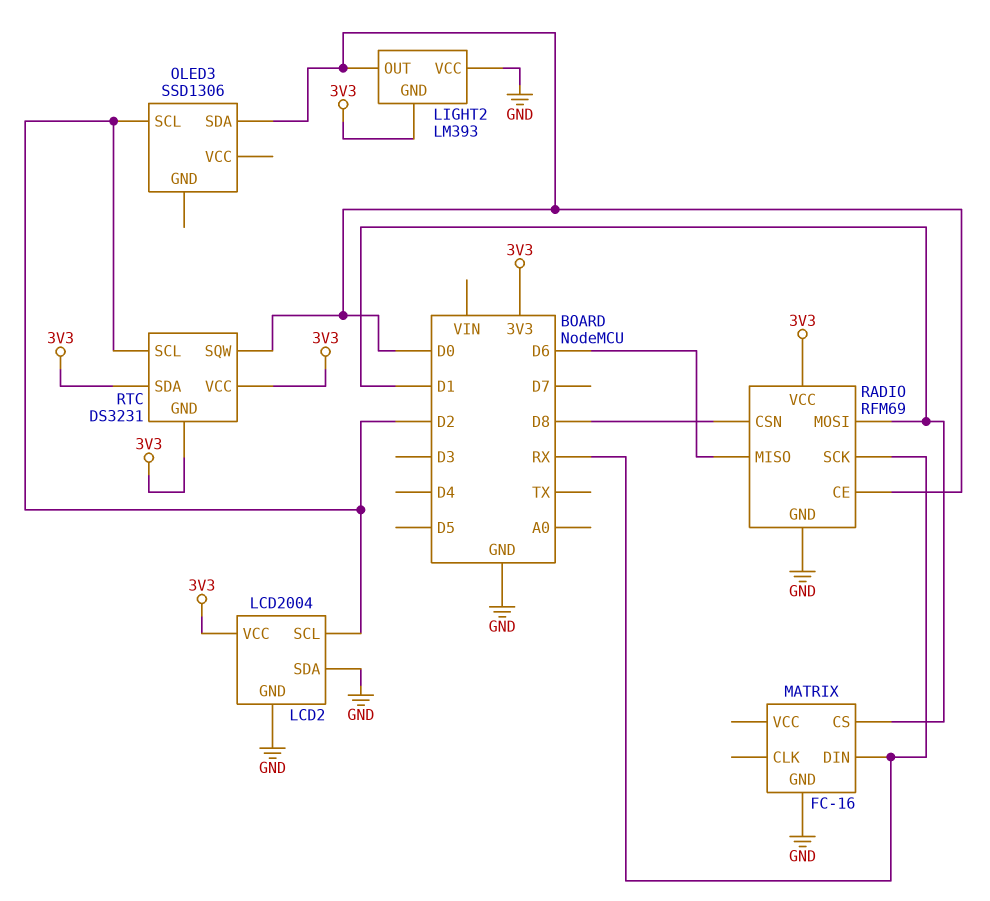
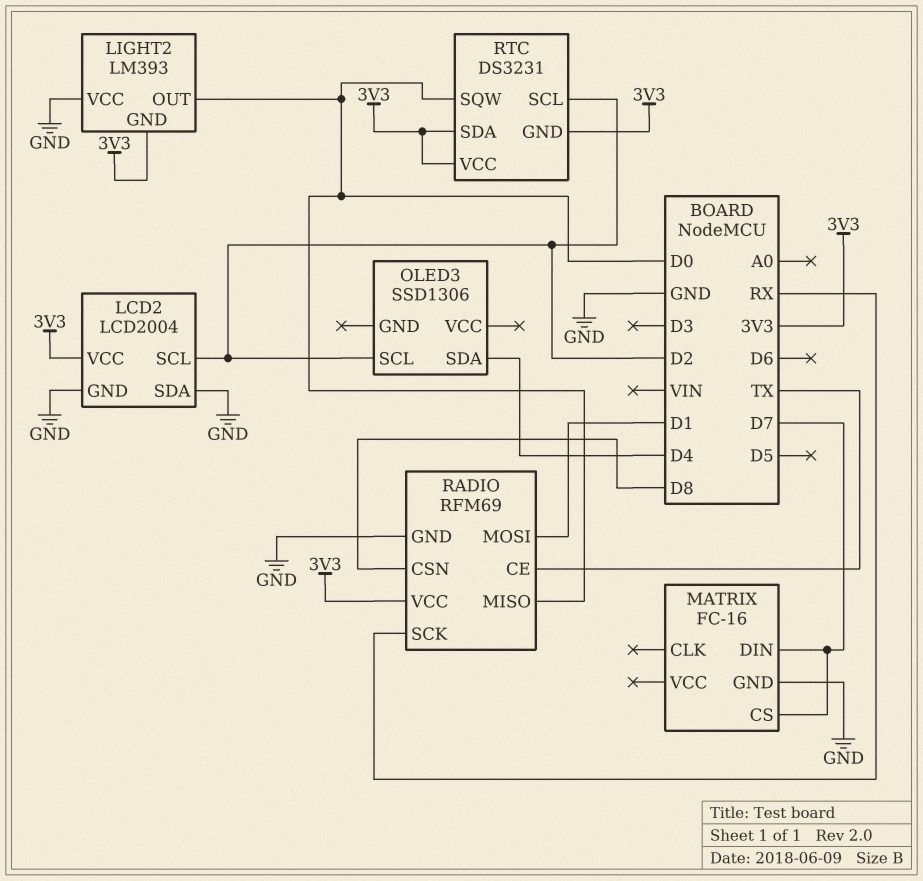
MATRIX pin CS: D1 -> D7
MATRIX pin DIN: RX -> D7
OLED3 pin SDA: D0 -> D4
RADIO pin CE: D0 -> TX
RADIO pin MISO: D6 -> D0

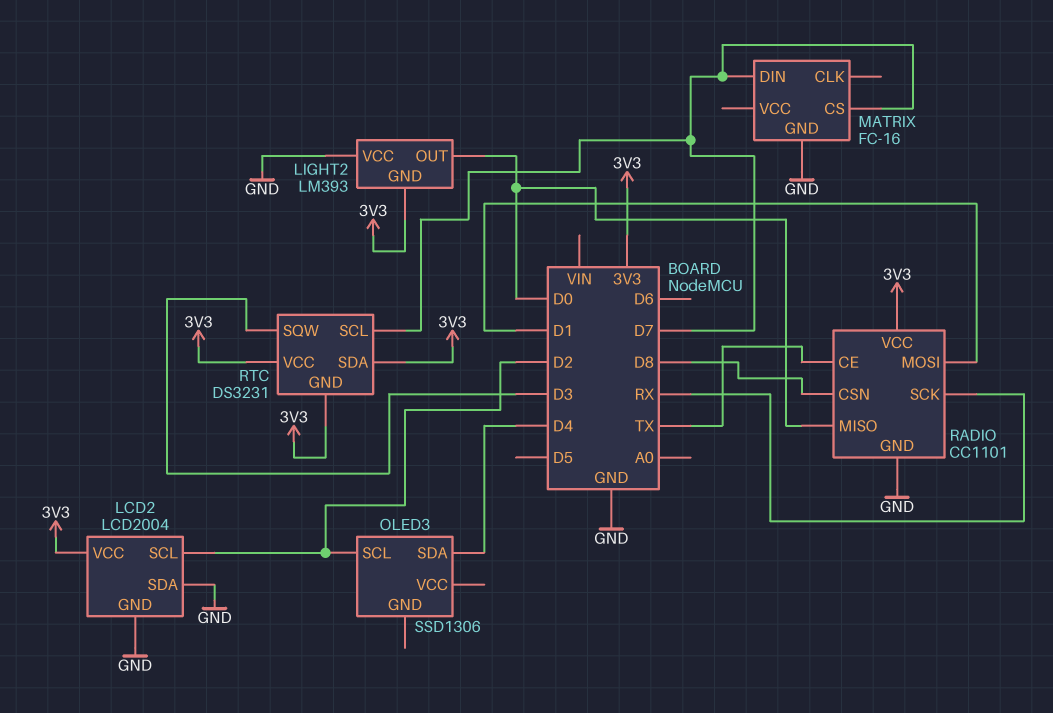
RADIO: RFM69 -> CC1101
RTC pin SCL: D2 -> D7
RTC pin SQW: D0 -> D3

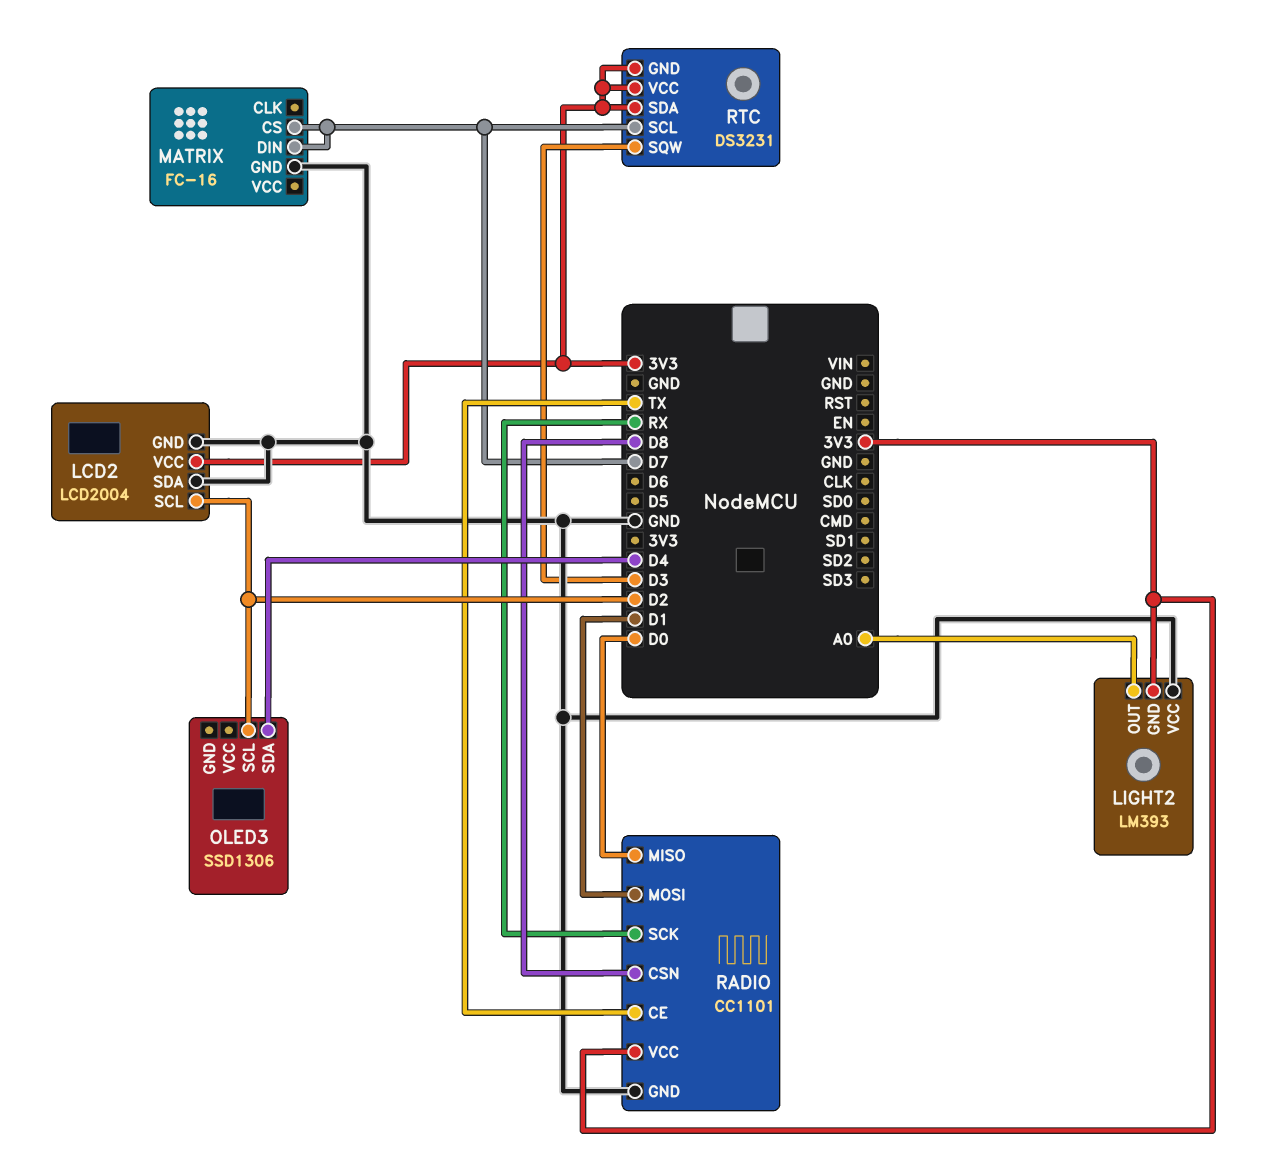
LIGHT2 pin OUT: D0 -> A0

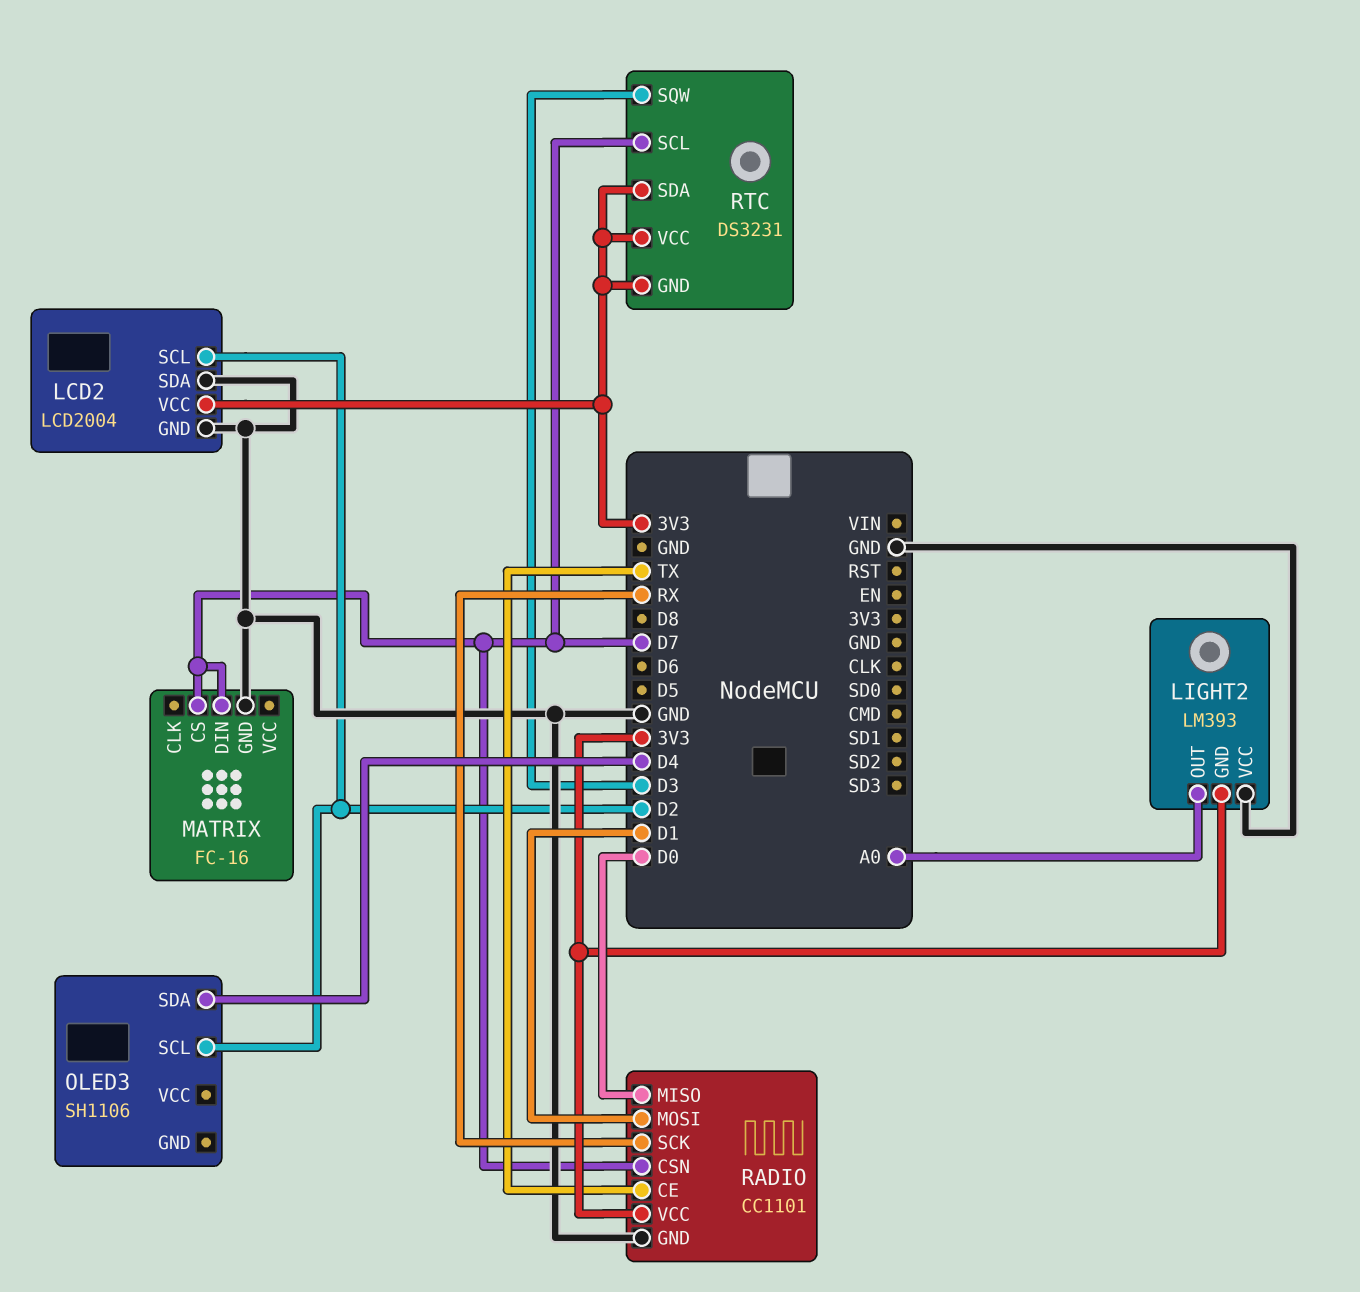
OLED3: SSD1306 -> SH1106
RADIO pin CSN: D8 -> D7

